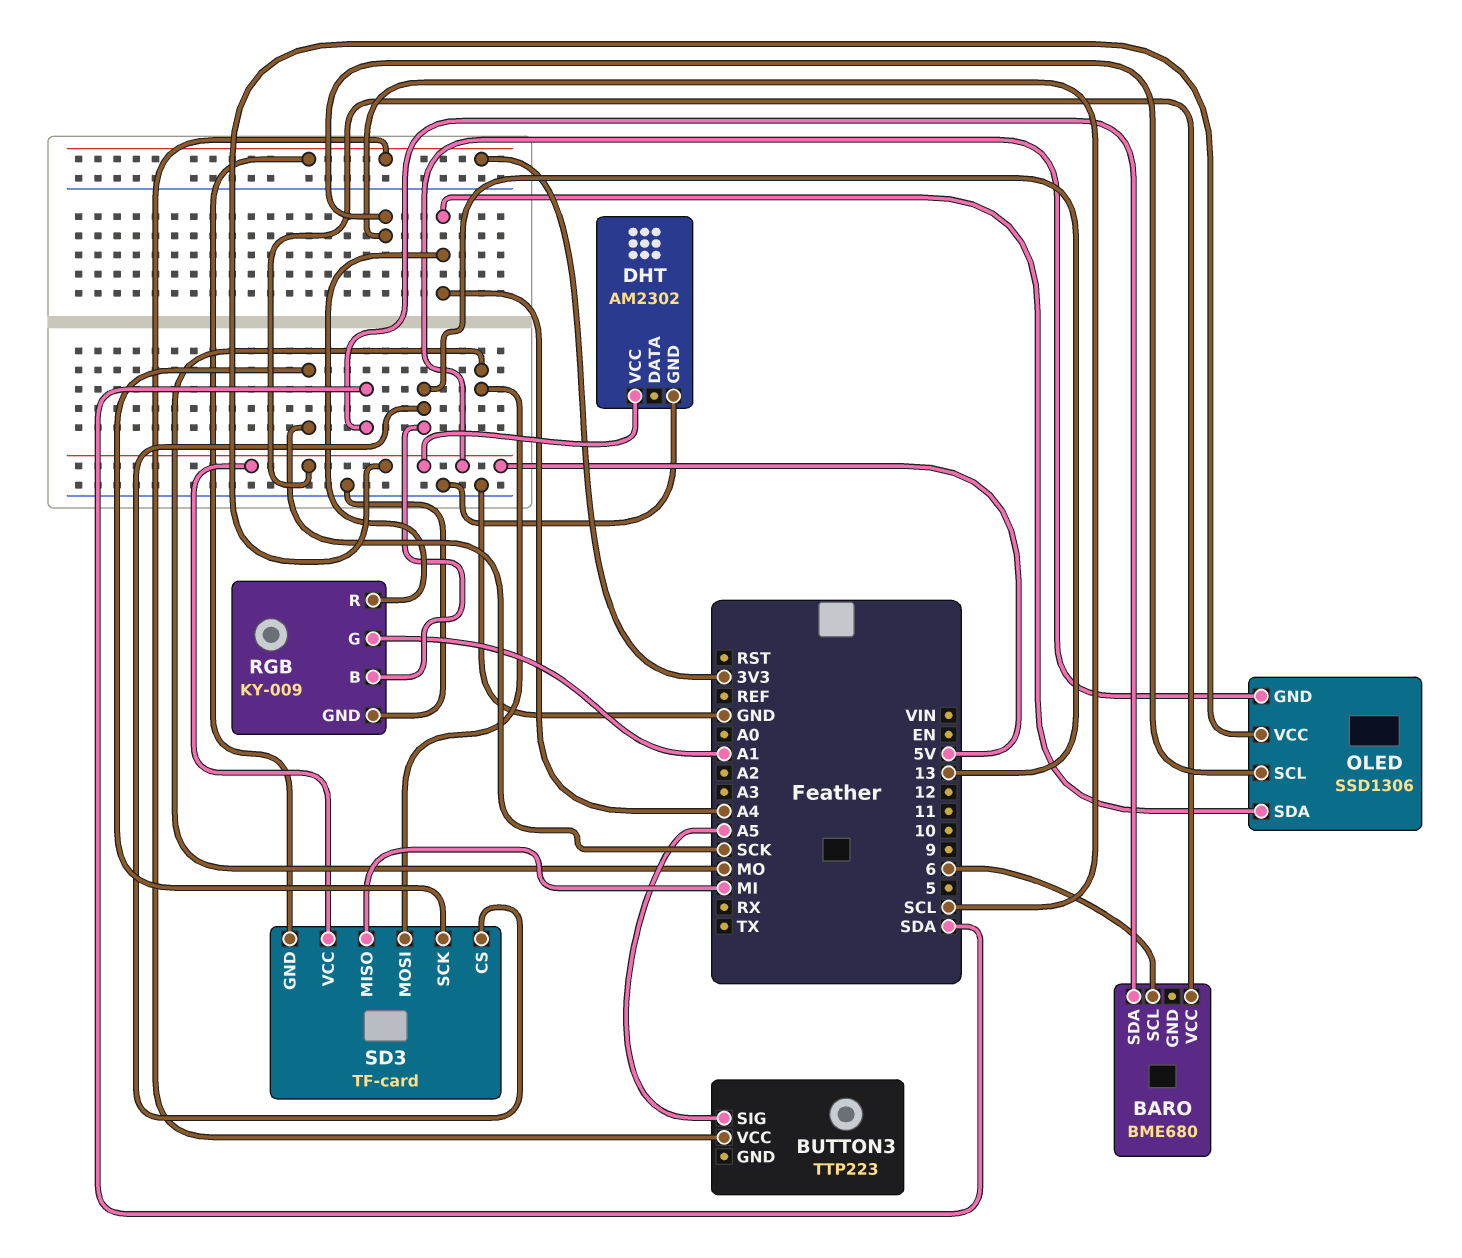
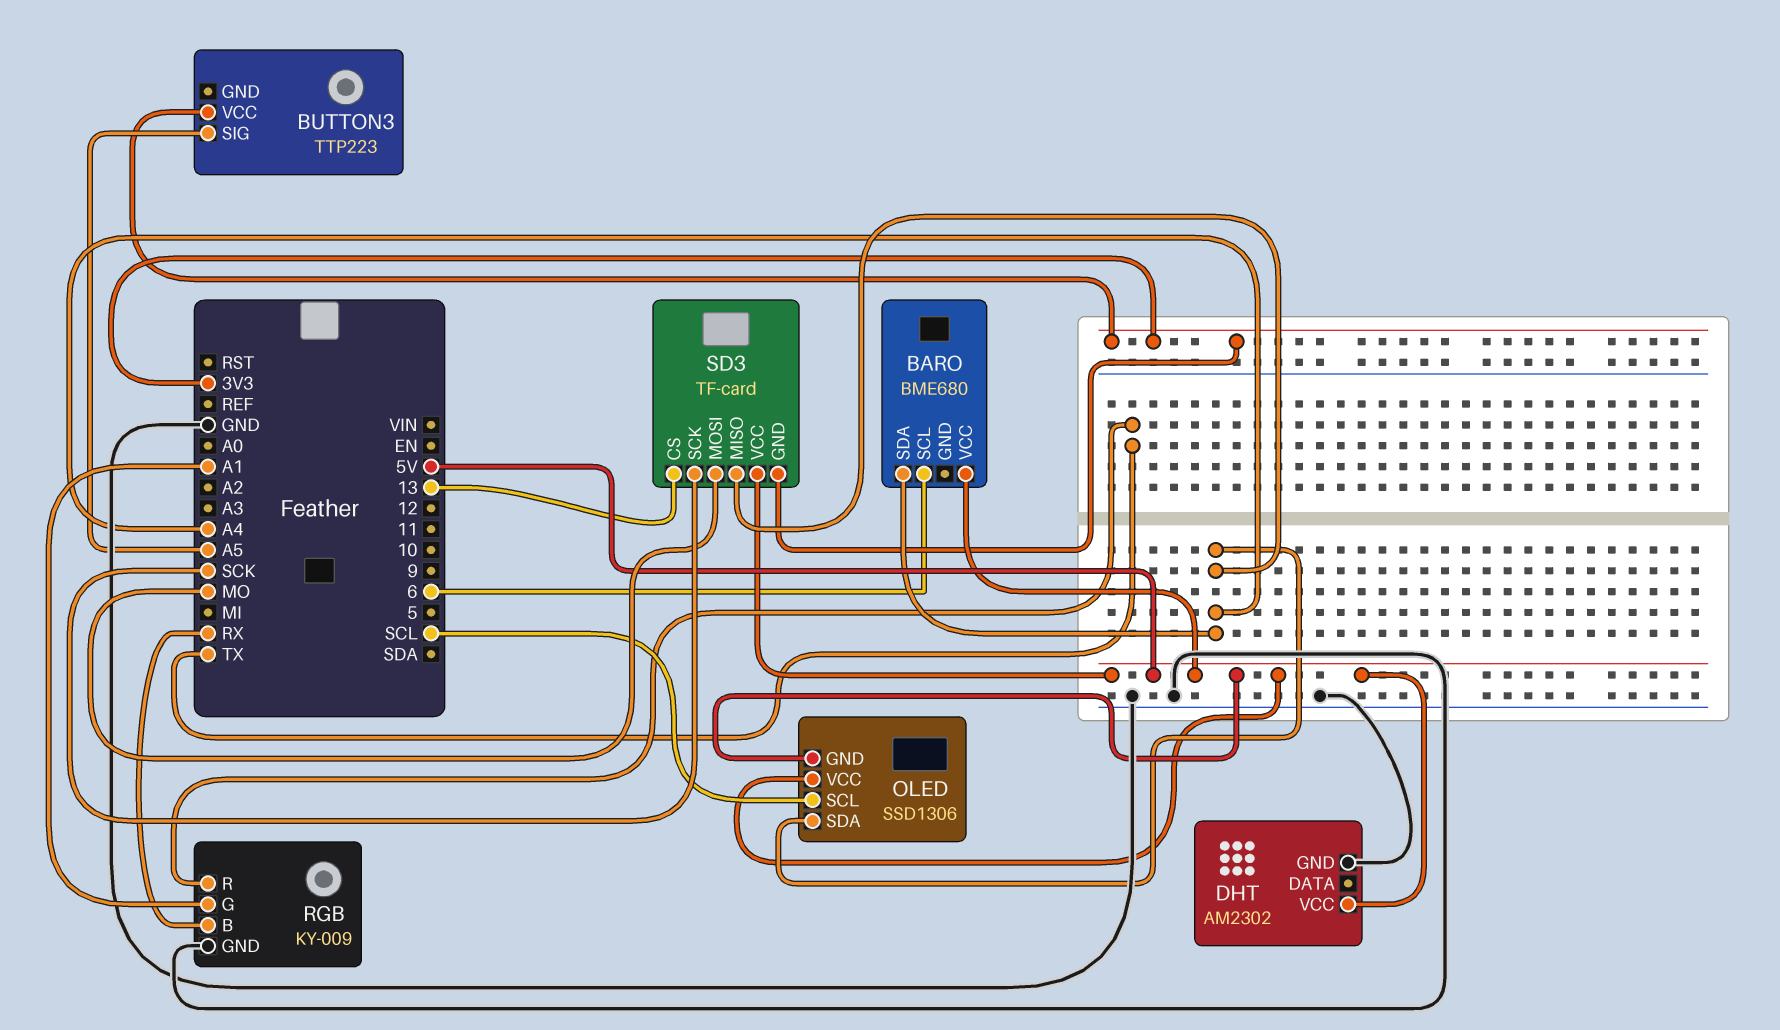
BARO pin SDA: SDA -> A4
RGB pin B: 13 -> RX
RGB pin R: A4 -> TX
SD3 pin MISO: MI -> A4

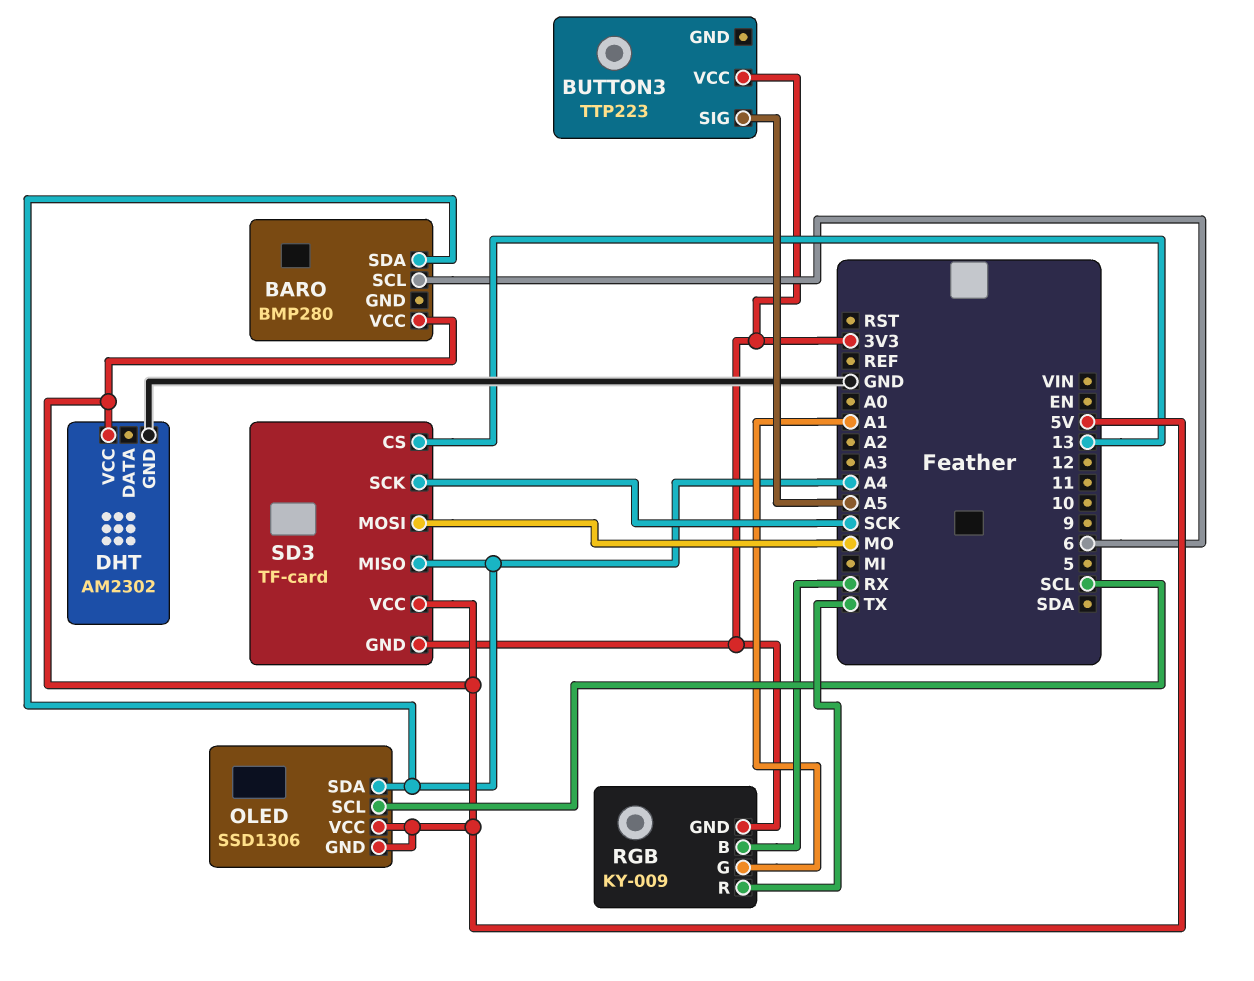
BARO: BME680 -> BMP280
RGB pin GND: GND -> 3V3

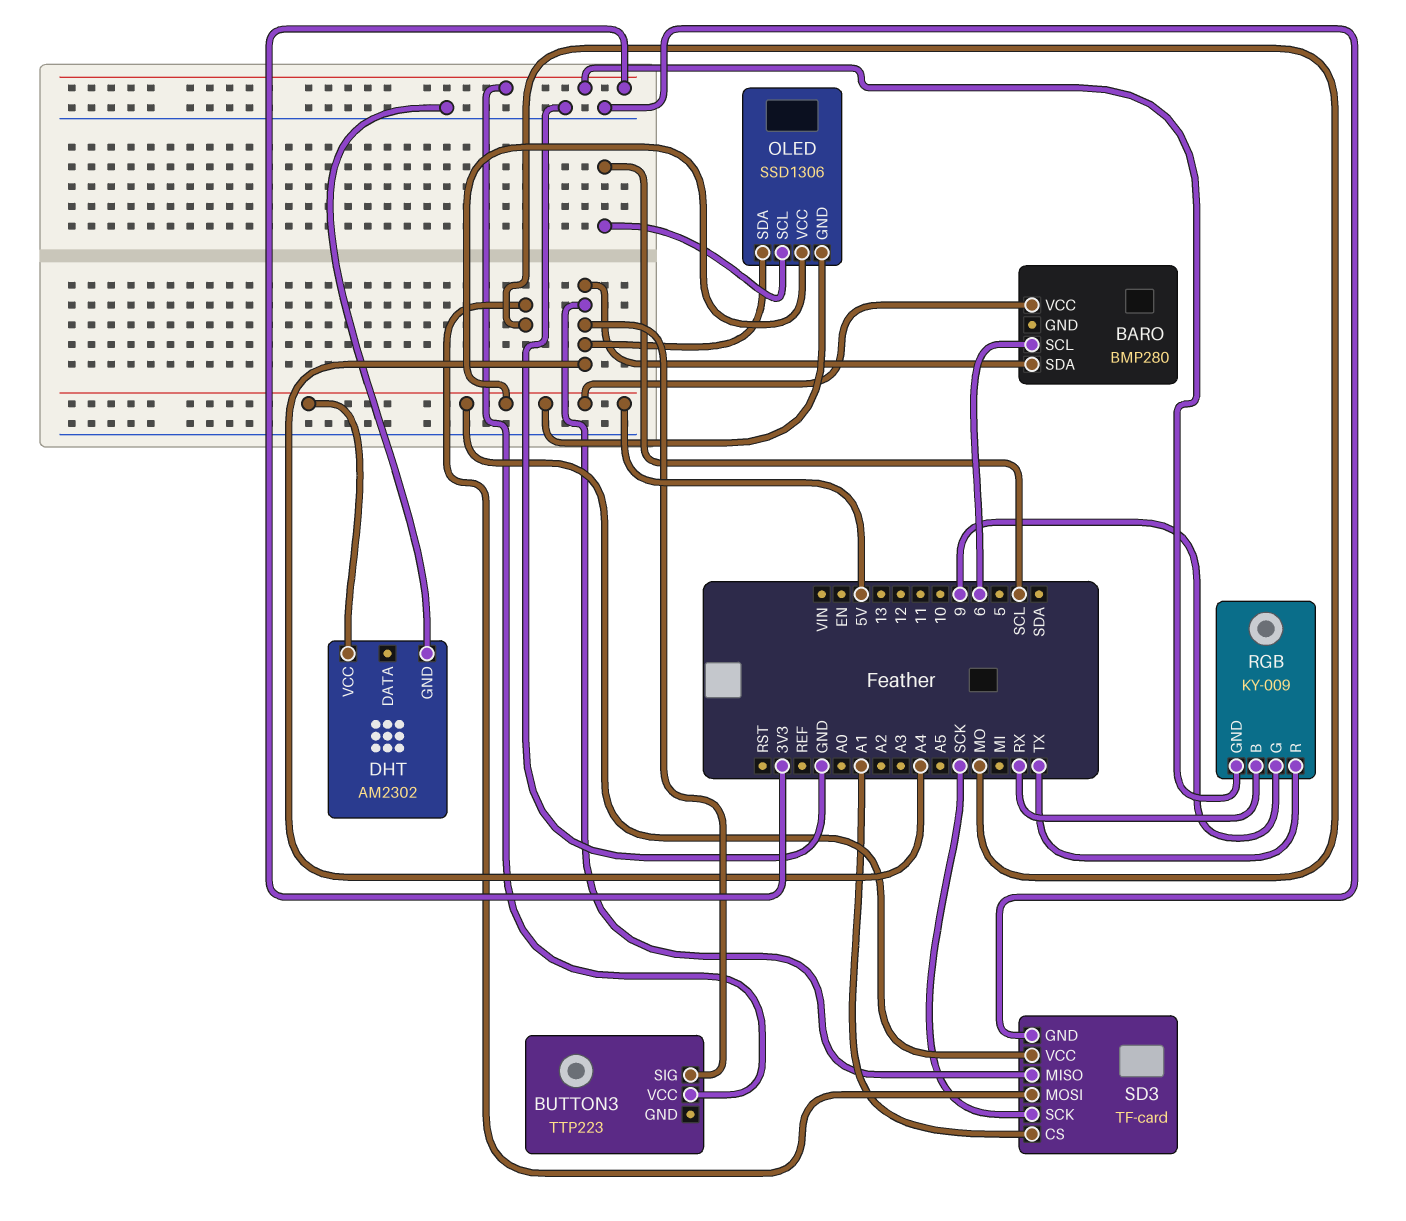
BUTTON3 pin SIG: A5 -> A4
RGB pin G: A1 -> 9
SD3 pin CS: 13 -> A1
SD3 pin GND: 3V3 -> GND

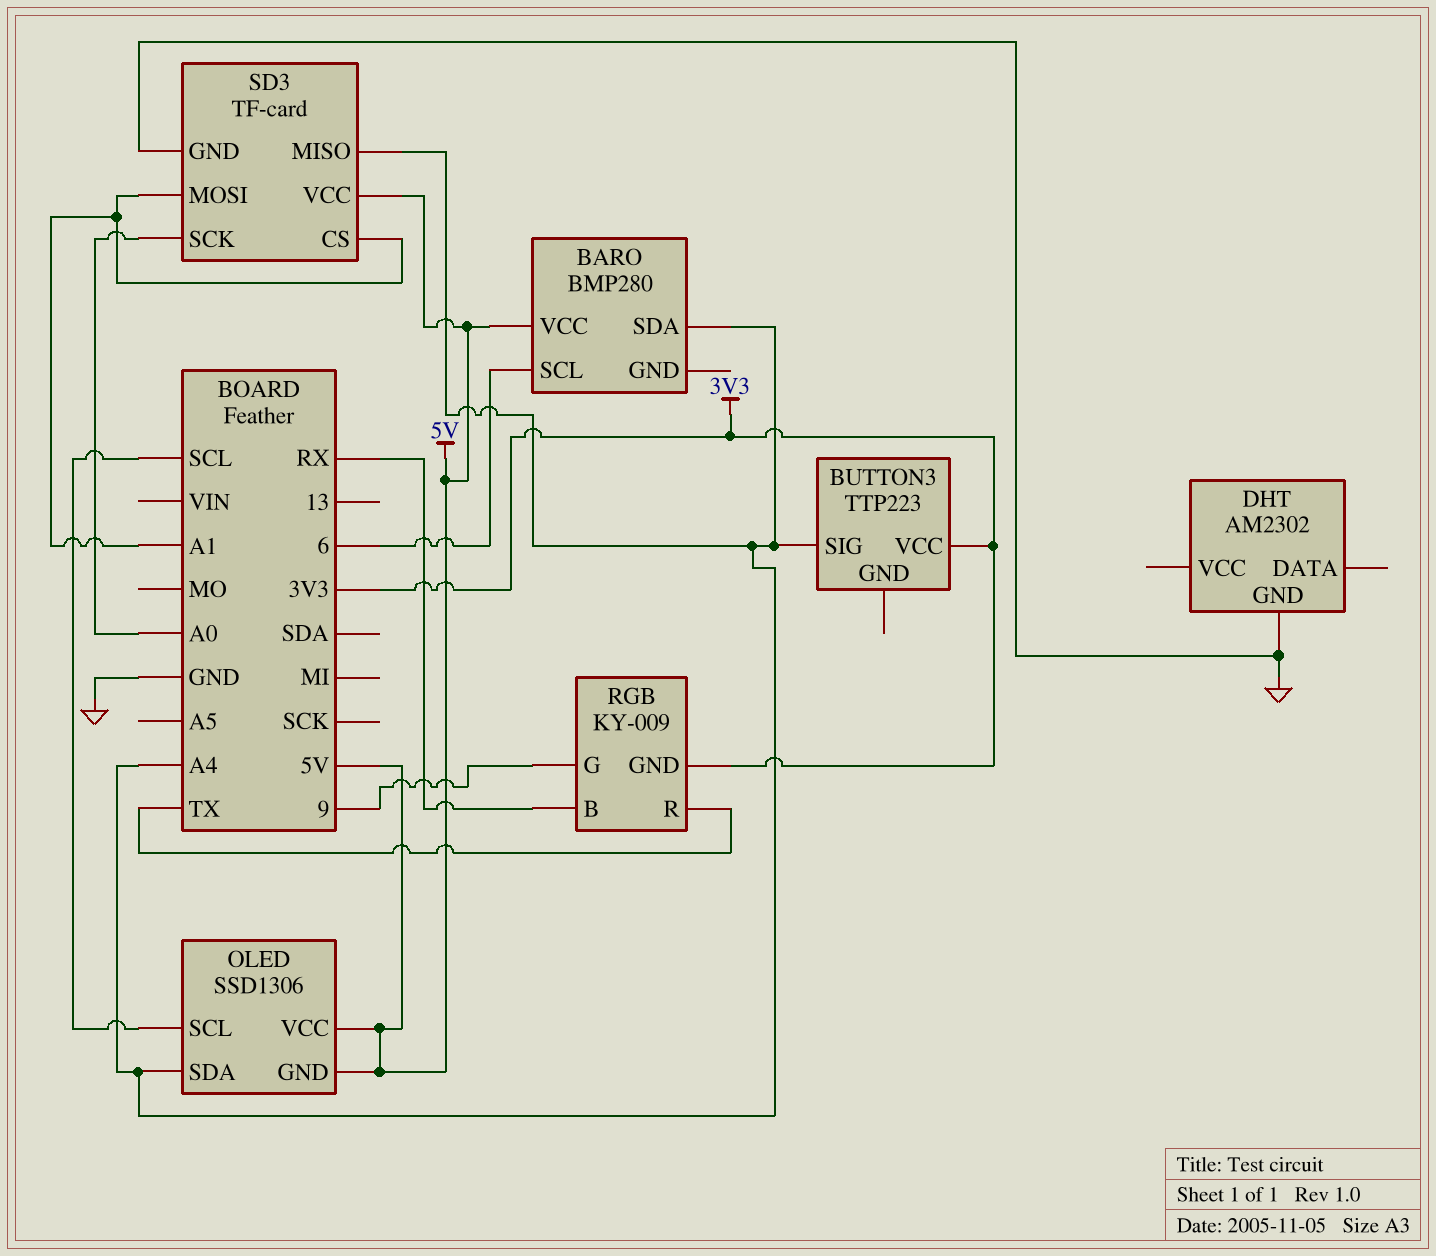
DHT pin VCC: 5V -> none
SD3 pin MOSI: MO -> A1
SD3 pin SCK: SCK -> A0

